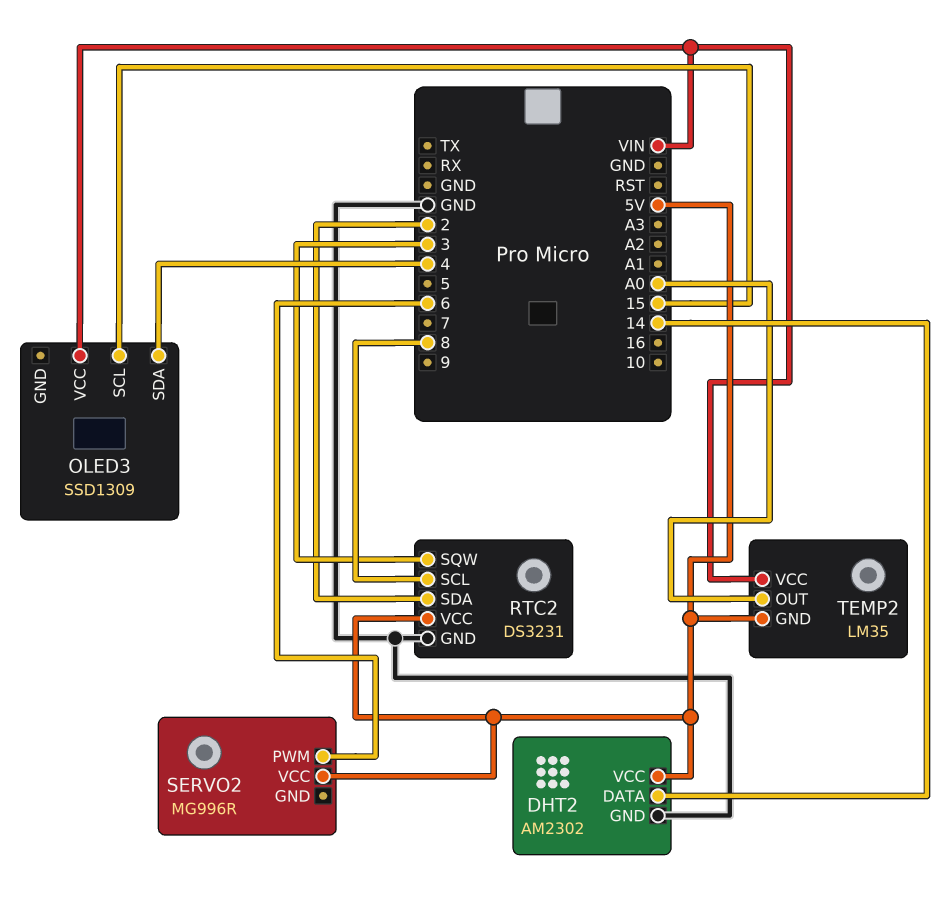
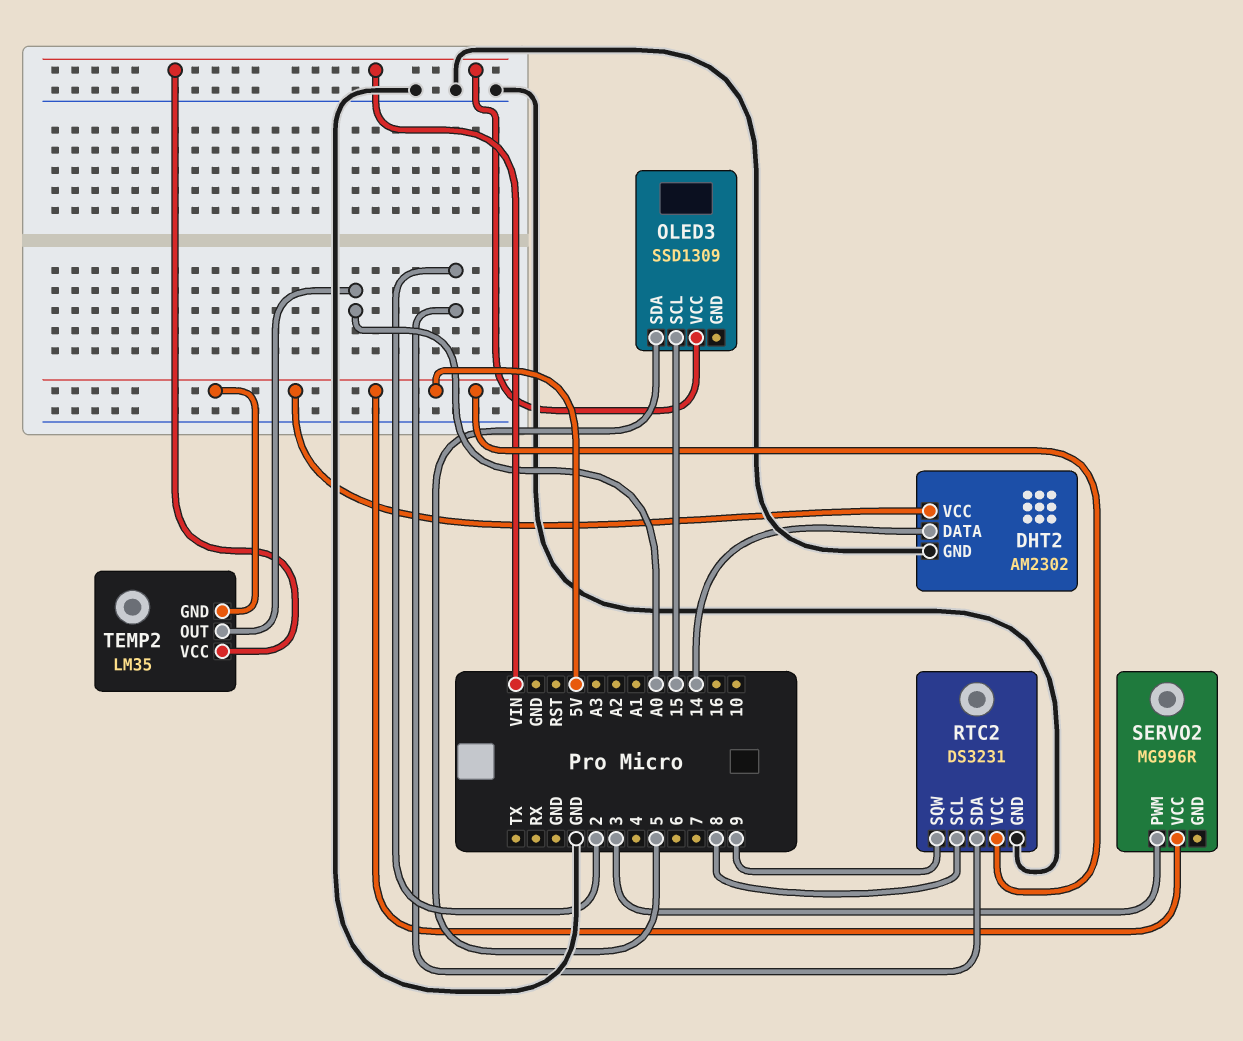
OLED3 pin SDA: 4 -> 5
RTC2 pin SQW: 3 -> 9
SERVO2 pin PWM: 6 -> 3

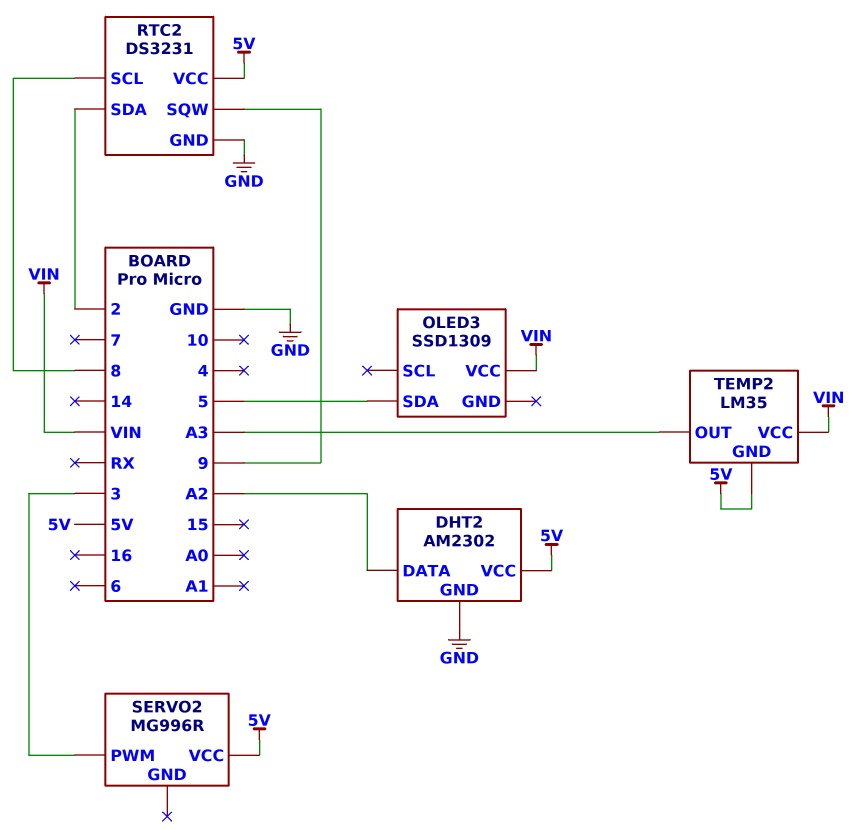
DHT2 pin DATA: 14 -> A2
OLED3 pin SCL: 15 -> none
TEMP2 pin OUT: A0 -> A3

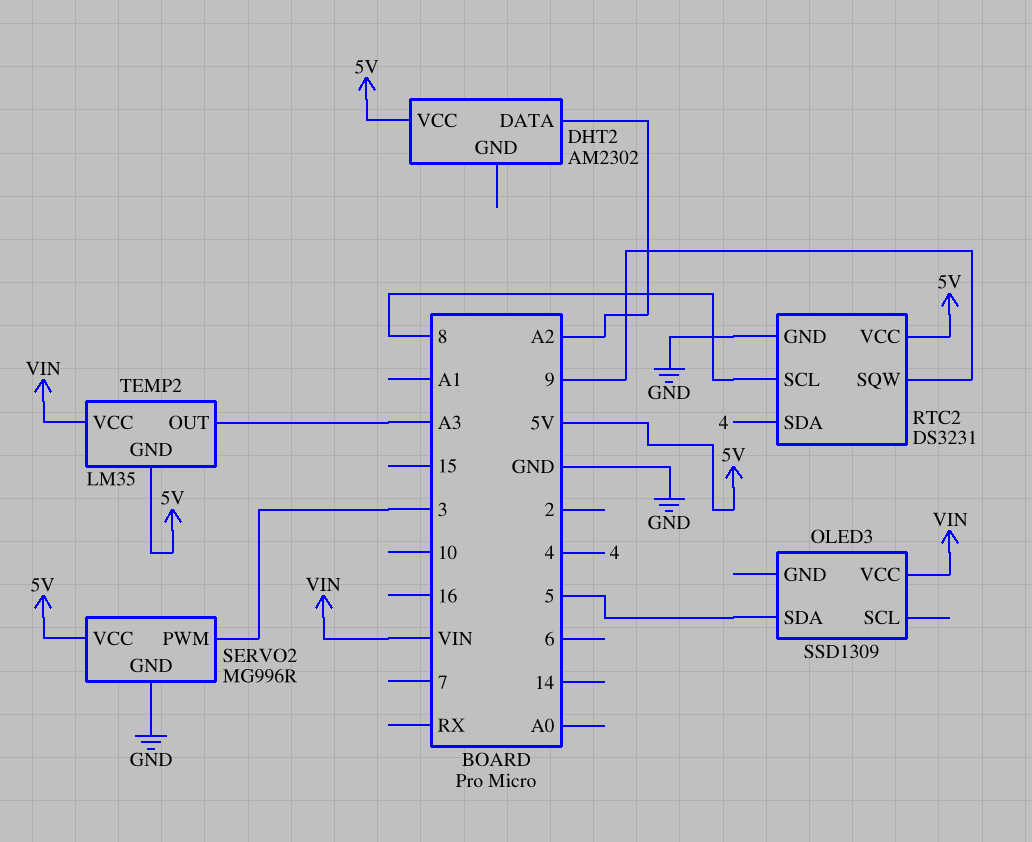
DHT2 pin GND: GND -> none
RTC2 pin SDA: 2 -> 4
SERVO2 pin GND: none -> GND

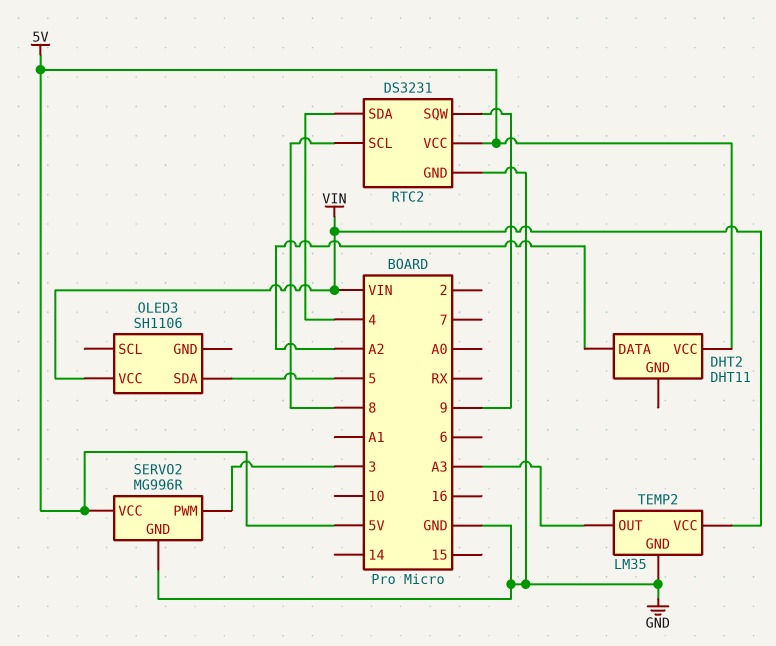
DHT2: AM2302 -> DHT11
OLED3: SSD1309 -> SH1106
TEMP2 pin GND: 5V -> GND

